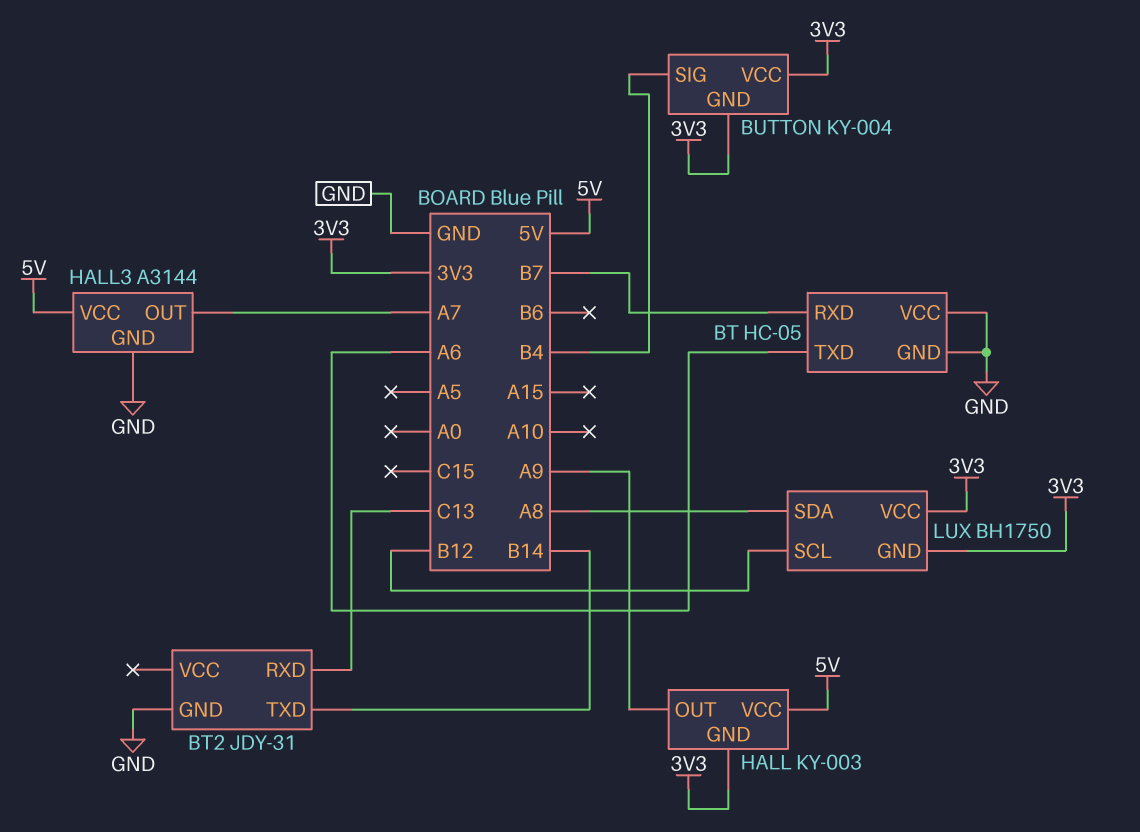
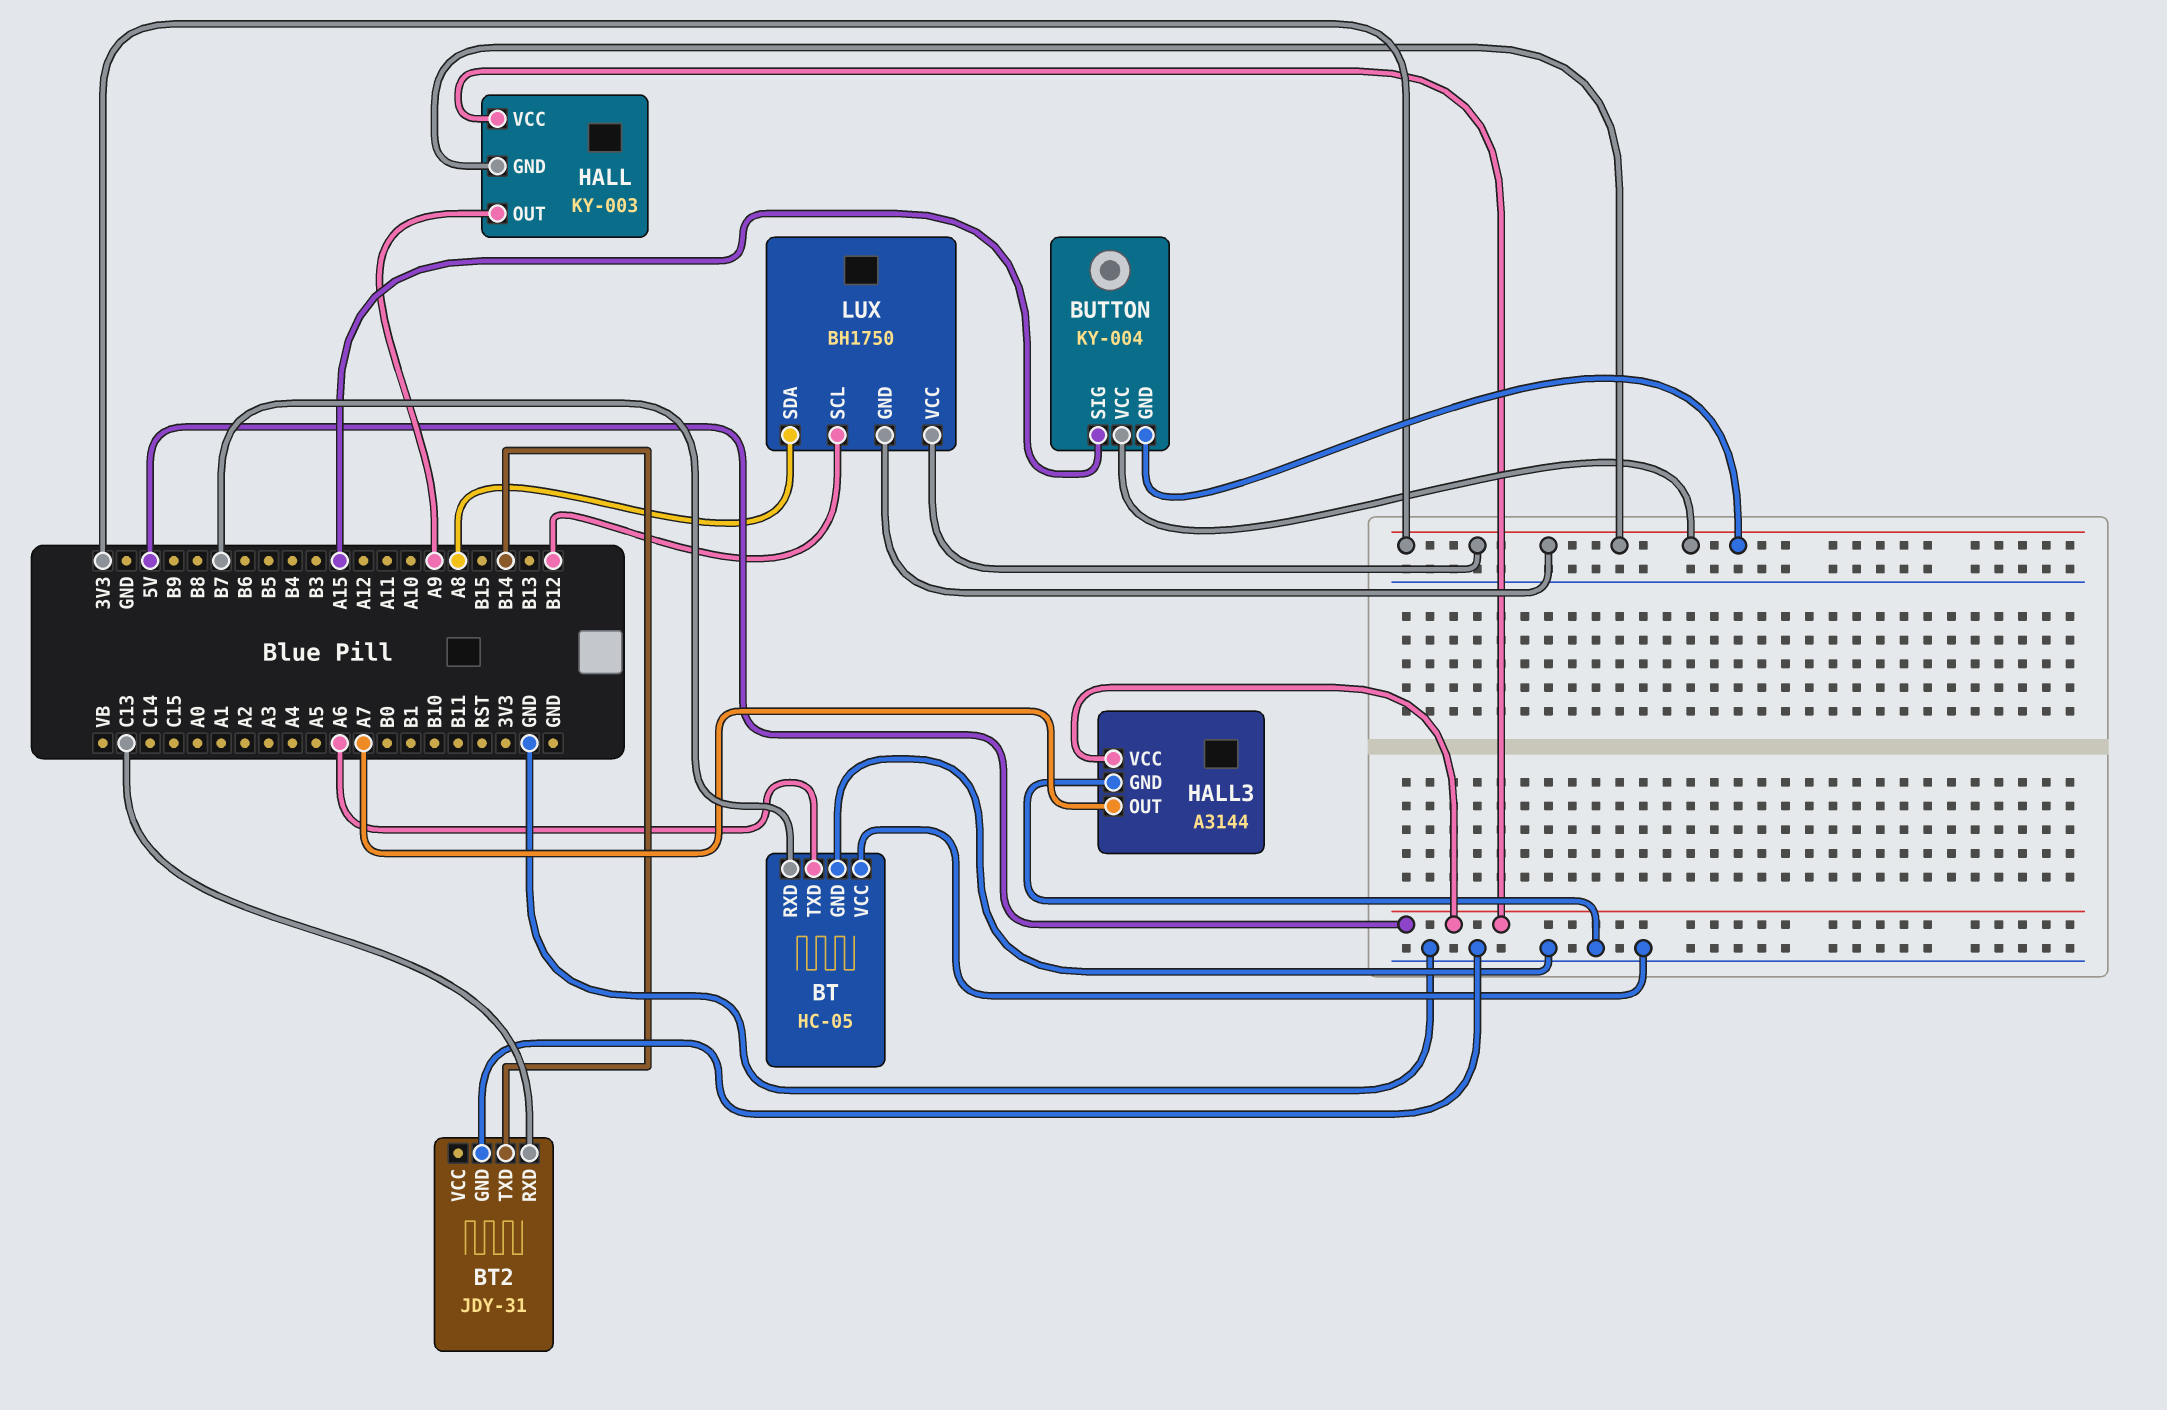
BUTTON pin SIG: B4 -> A15

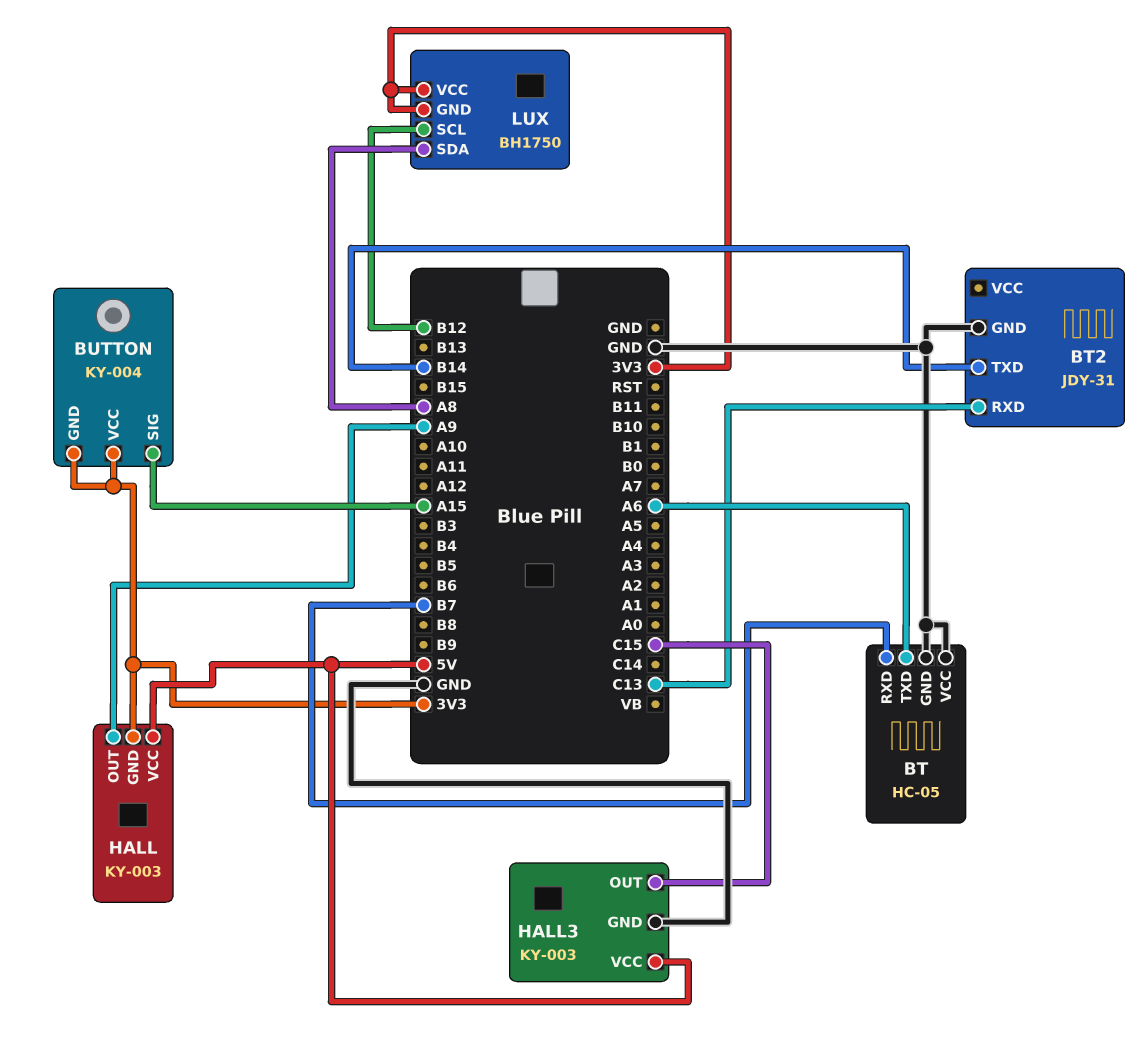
HALL3: A3144 -> KY-003
HALL3 pin OUT: A7 -> C15

